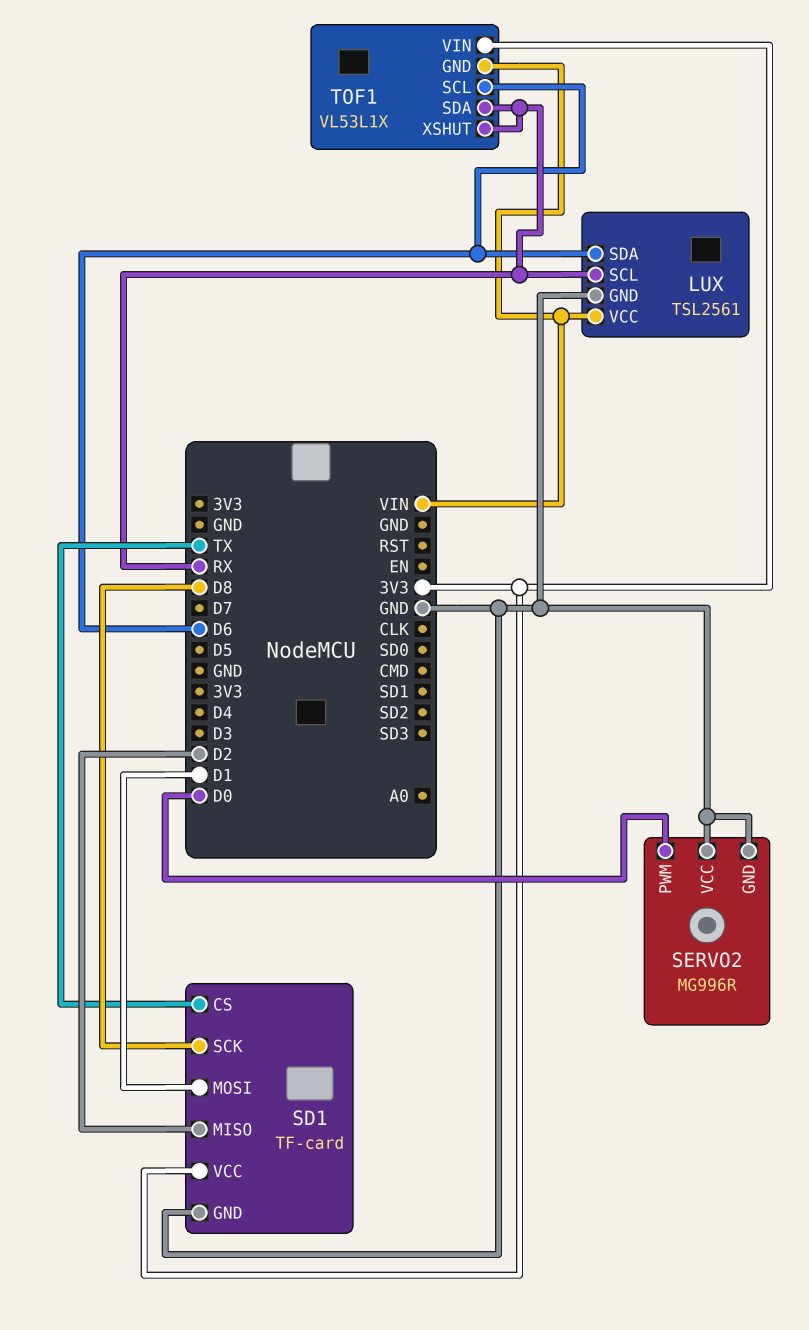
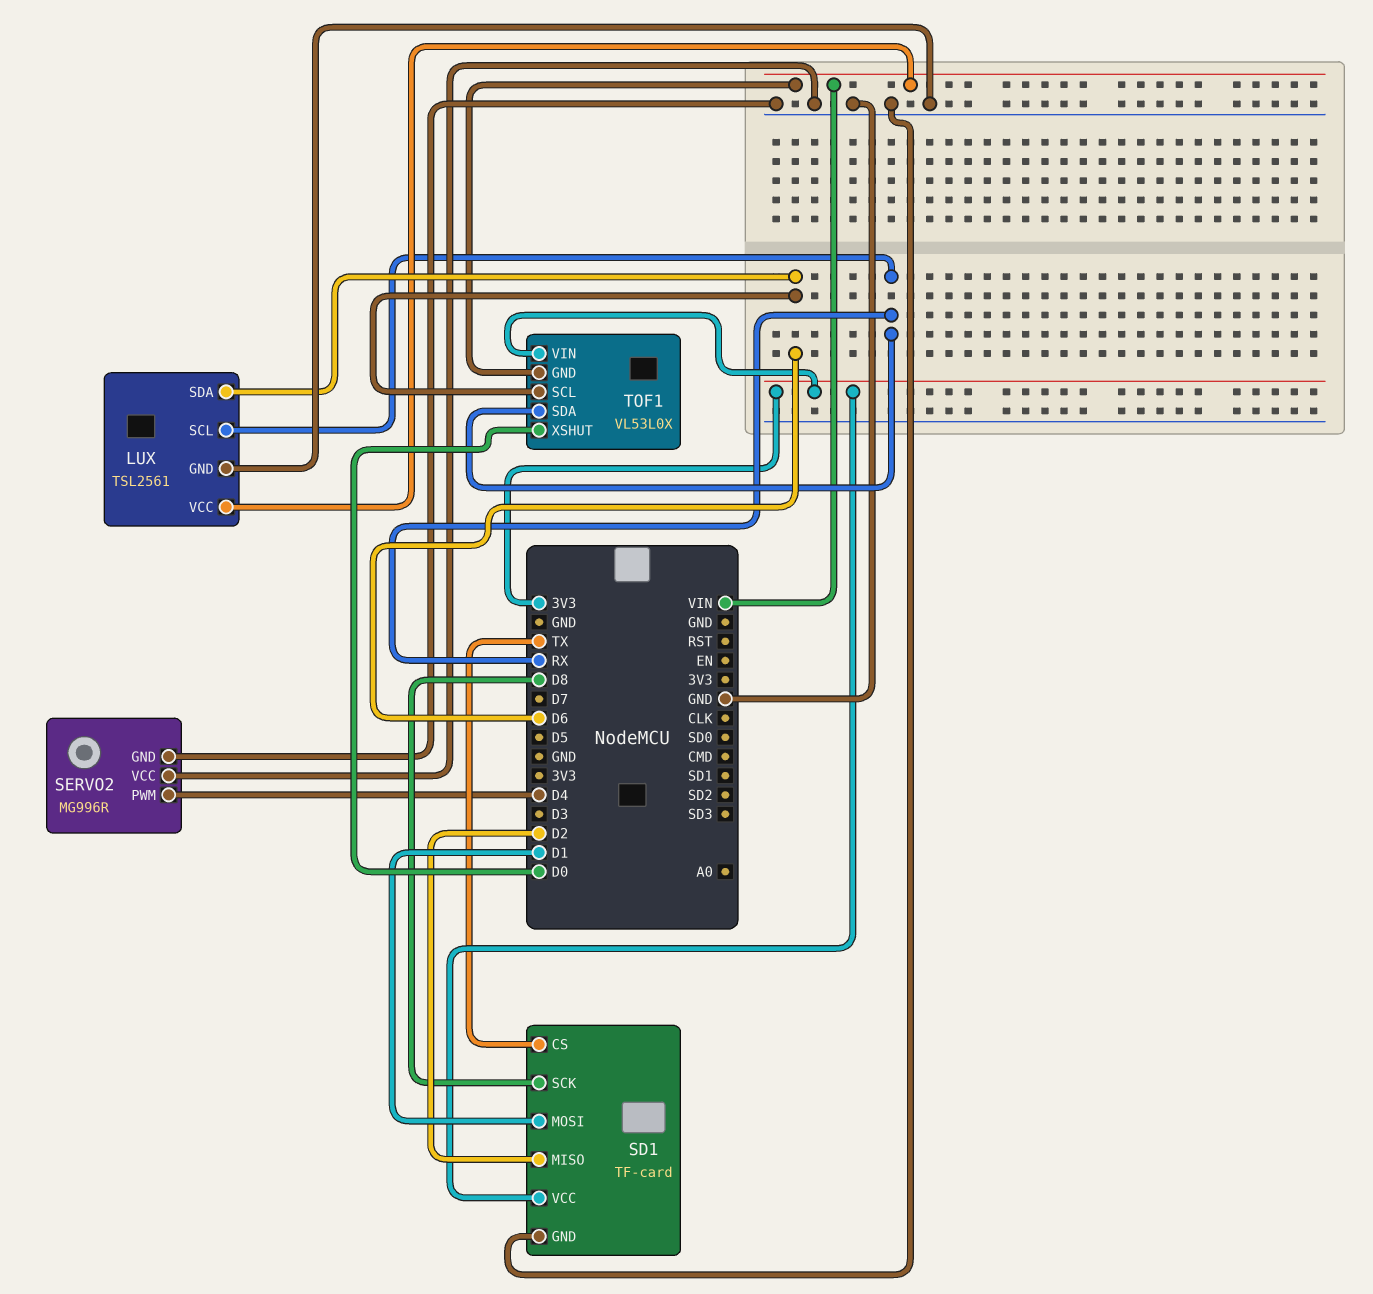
SERVO2 pin PWM: D0 -> D4
TOF1: VL53L1X -> VL53L0X
TOF1 pin XSHUT: RX -> D0

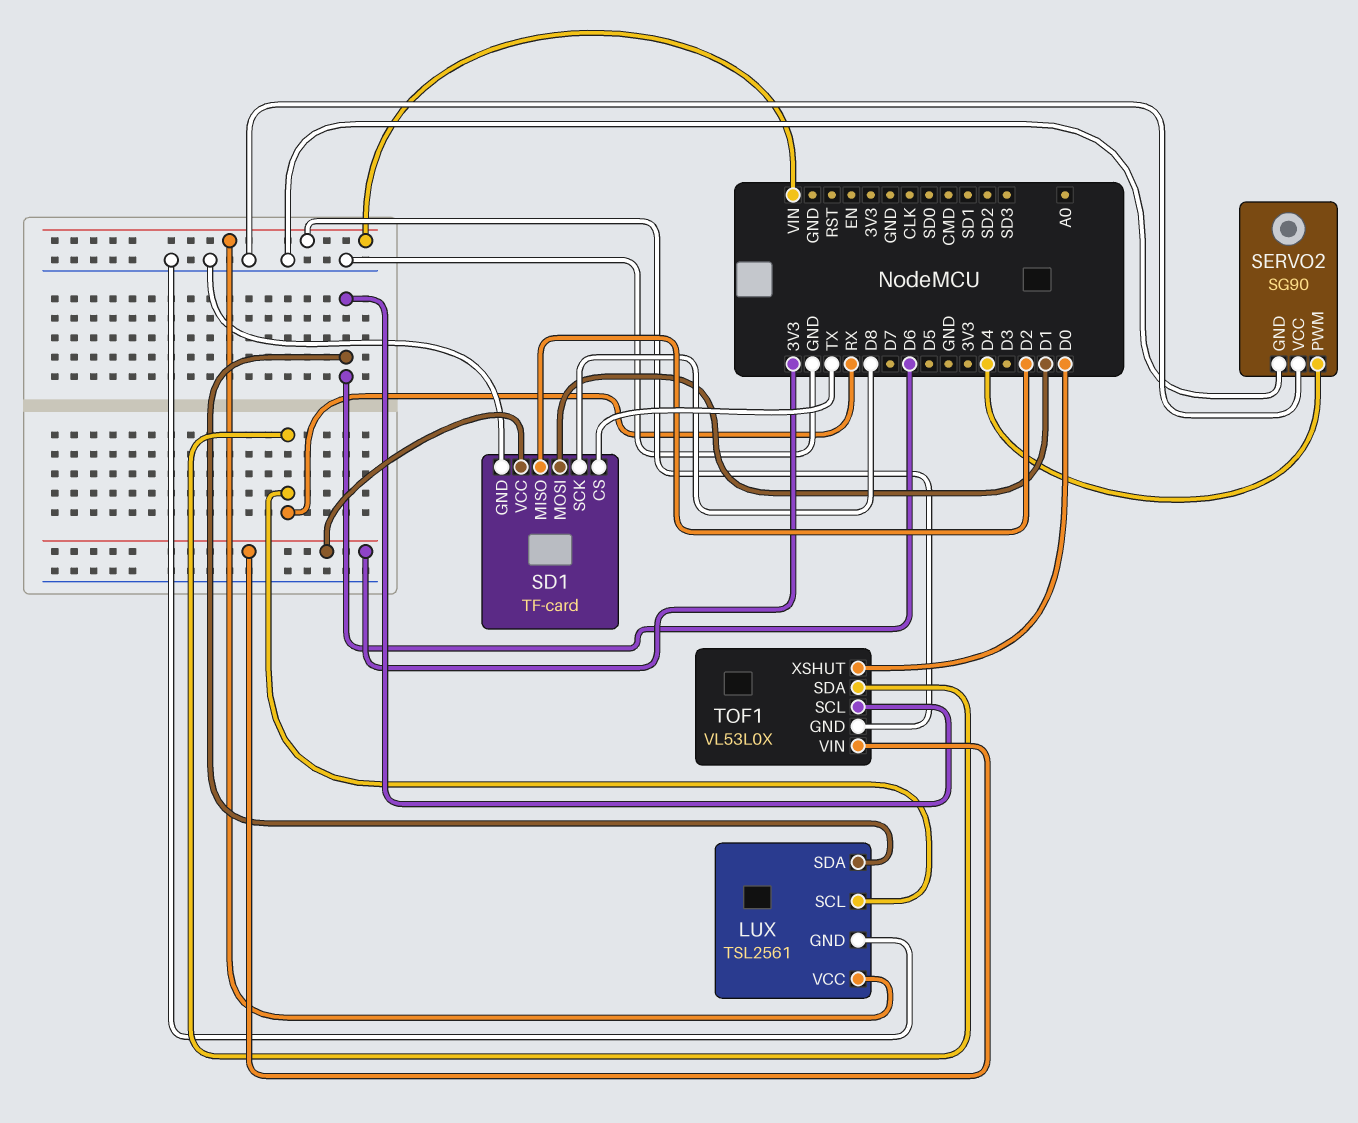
SERVO2: MG996R -> SG90

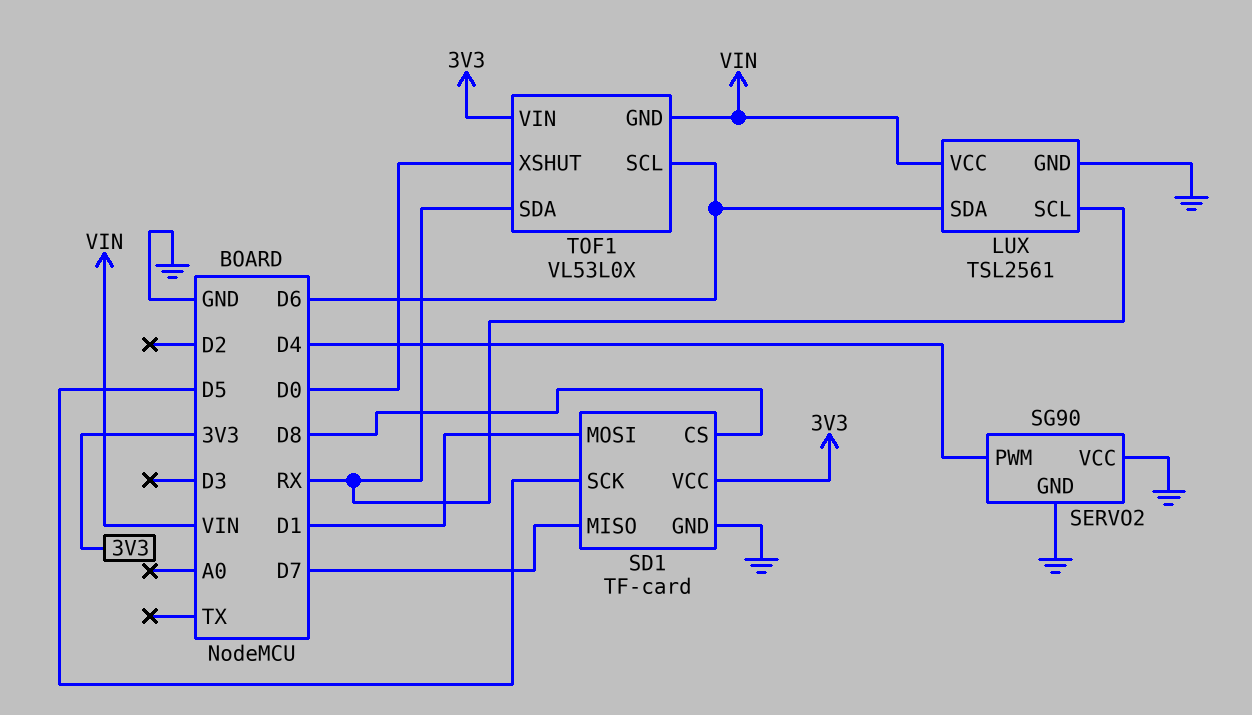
SD1 pin CS: TX -> D8
SD1 pin MISO: D2 -> D7
SD1 pin SCK: D8 -> D5

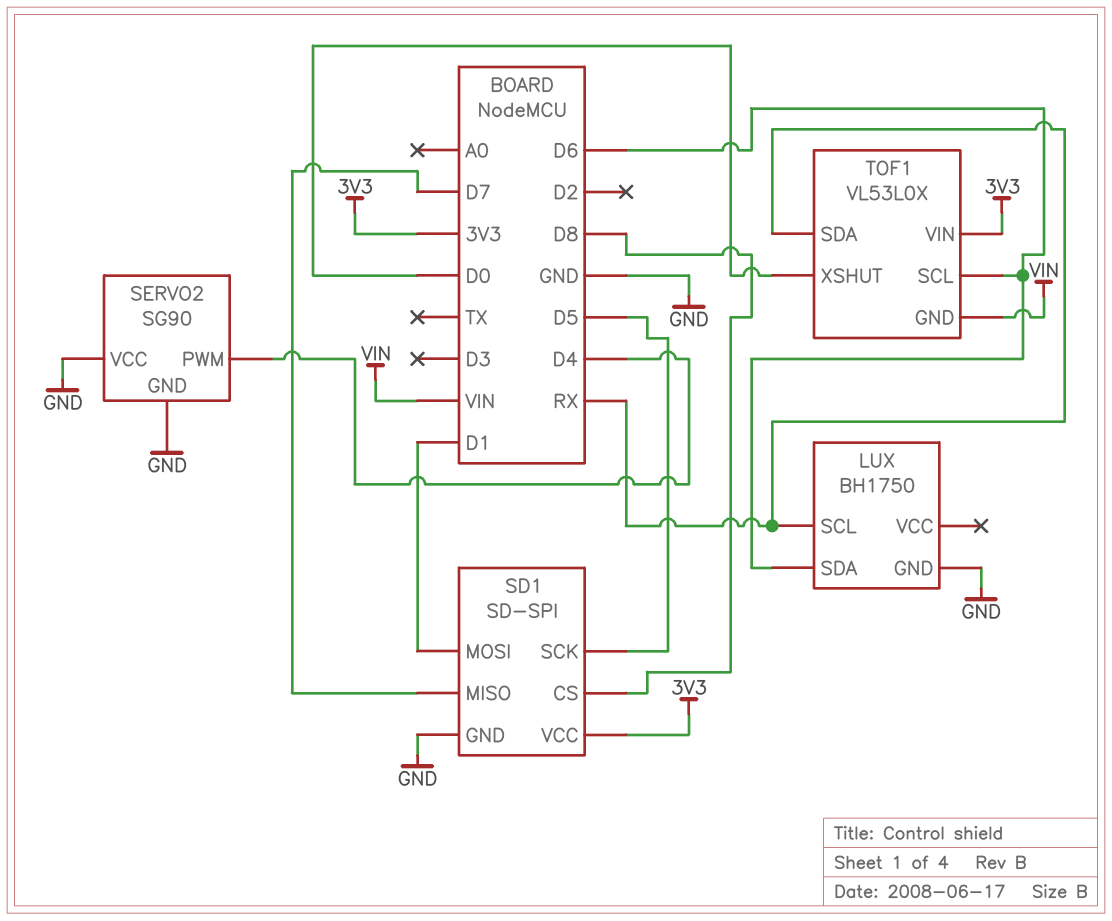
LUX: TSL2561 -> BH1750
LUX pin VCC: VIN -> none
SD1: TF-card -> SD-SPI

